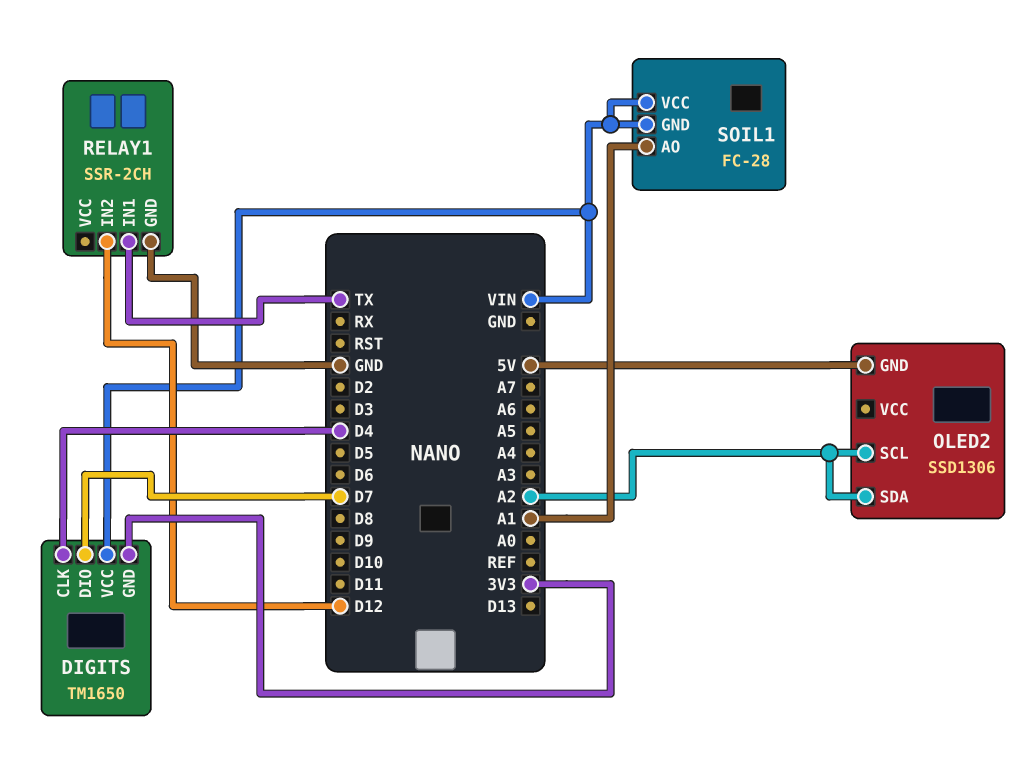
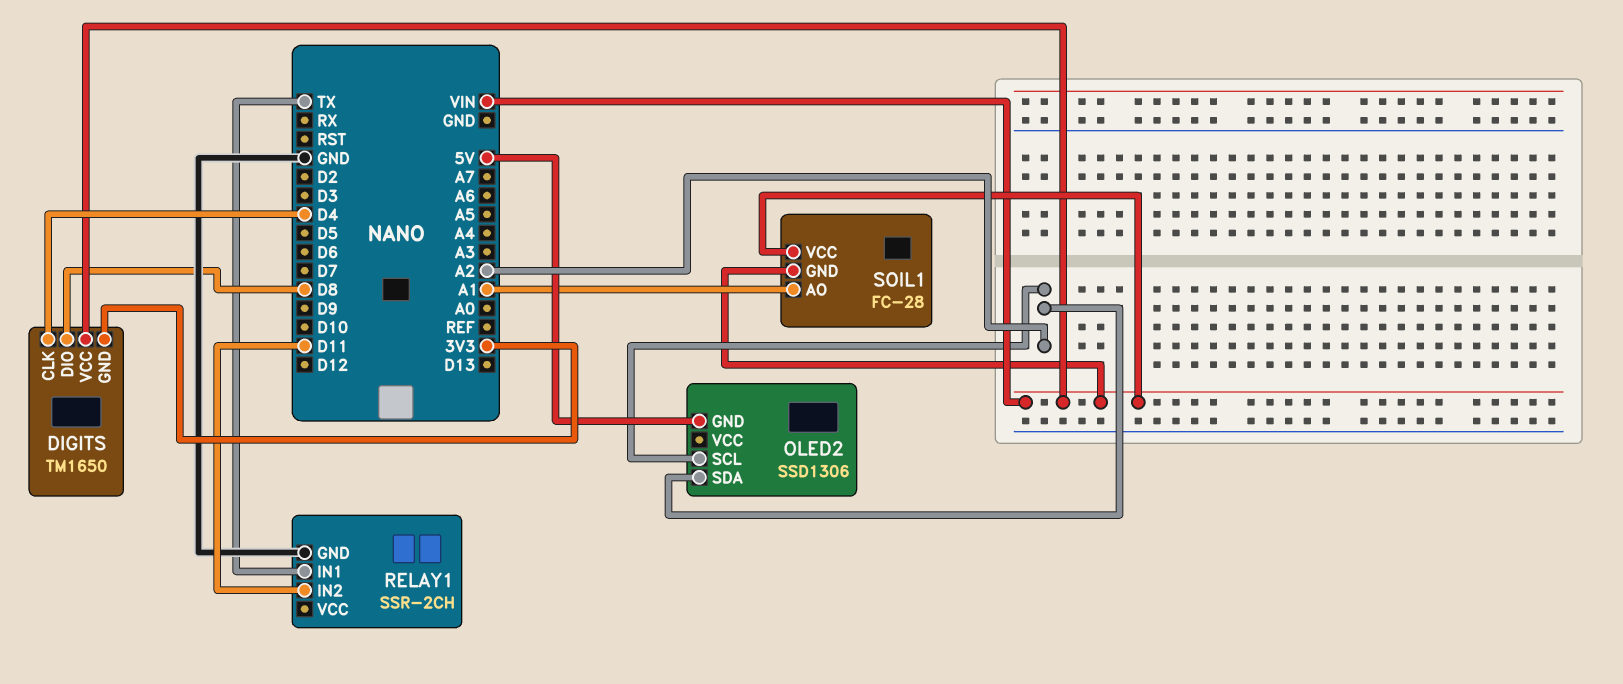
DIGITS pin DIO: D7 -> D8
RELAY1 pin IN2: D12 -> D11

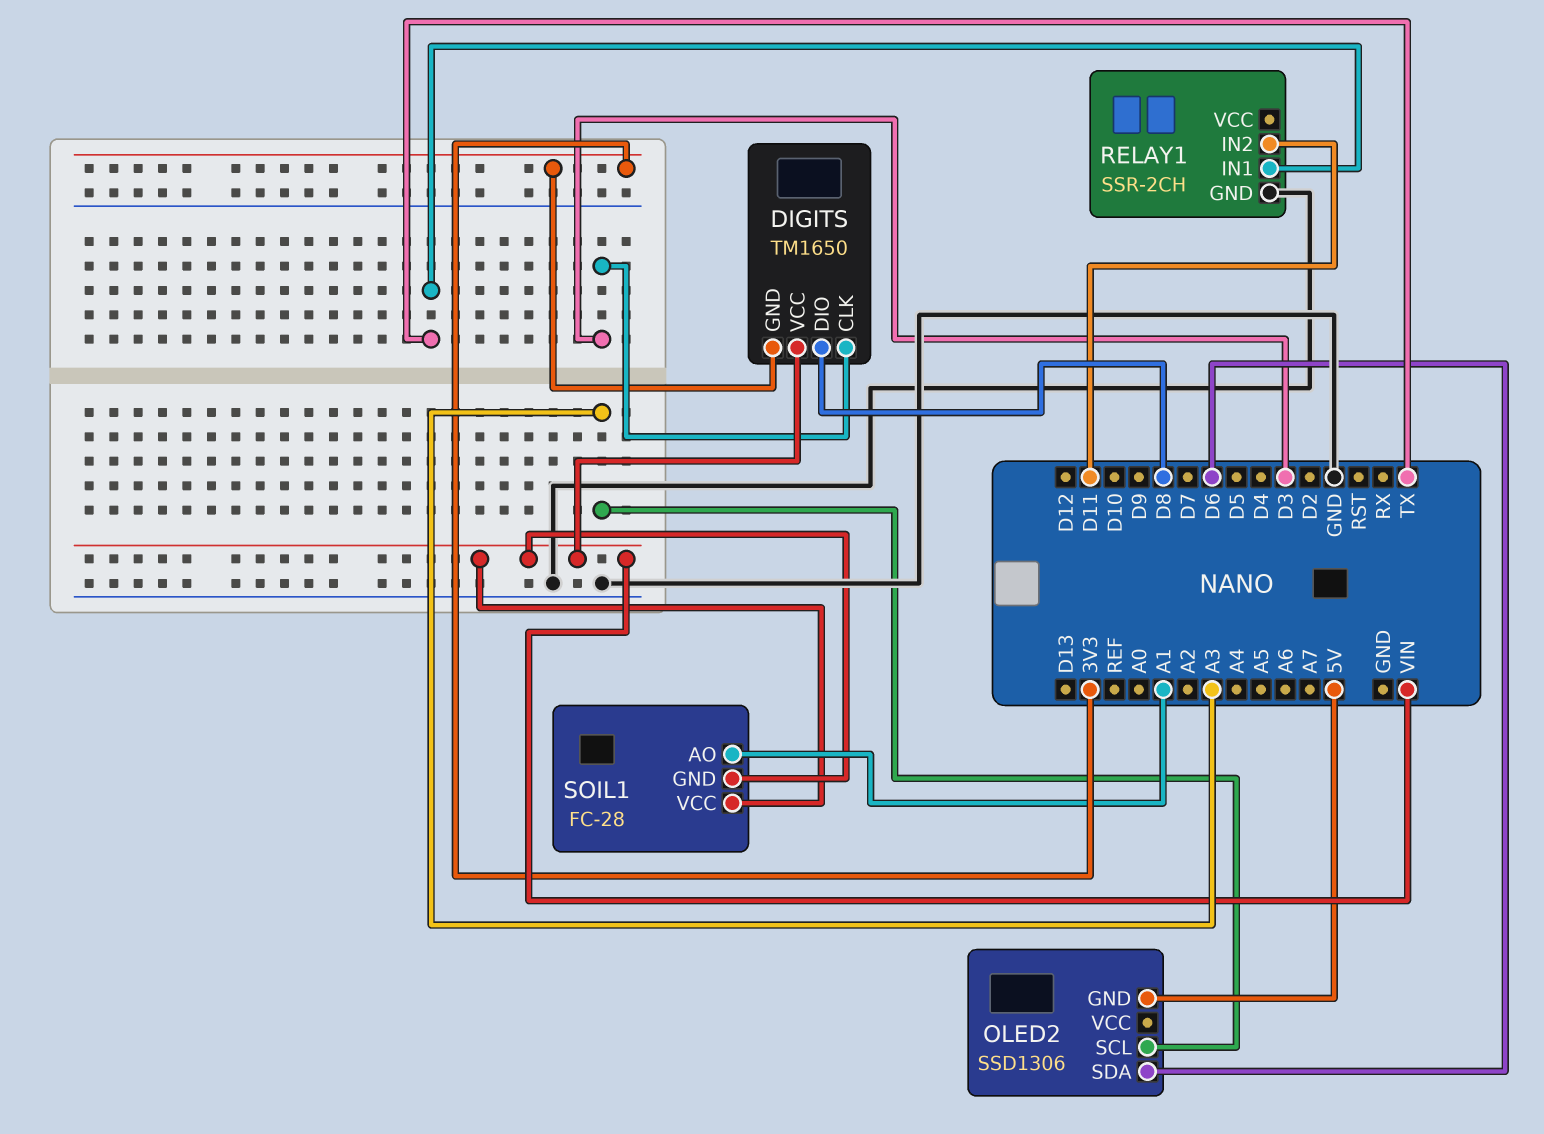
DIGITS pin CLK: D4 -> D3
OLED2 pin SCL: A2 -> A3
OLED2 pin SDA: A2 -> D6

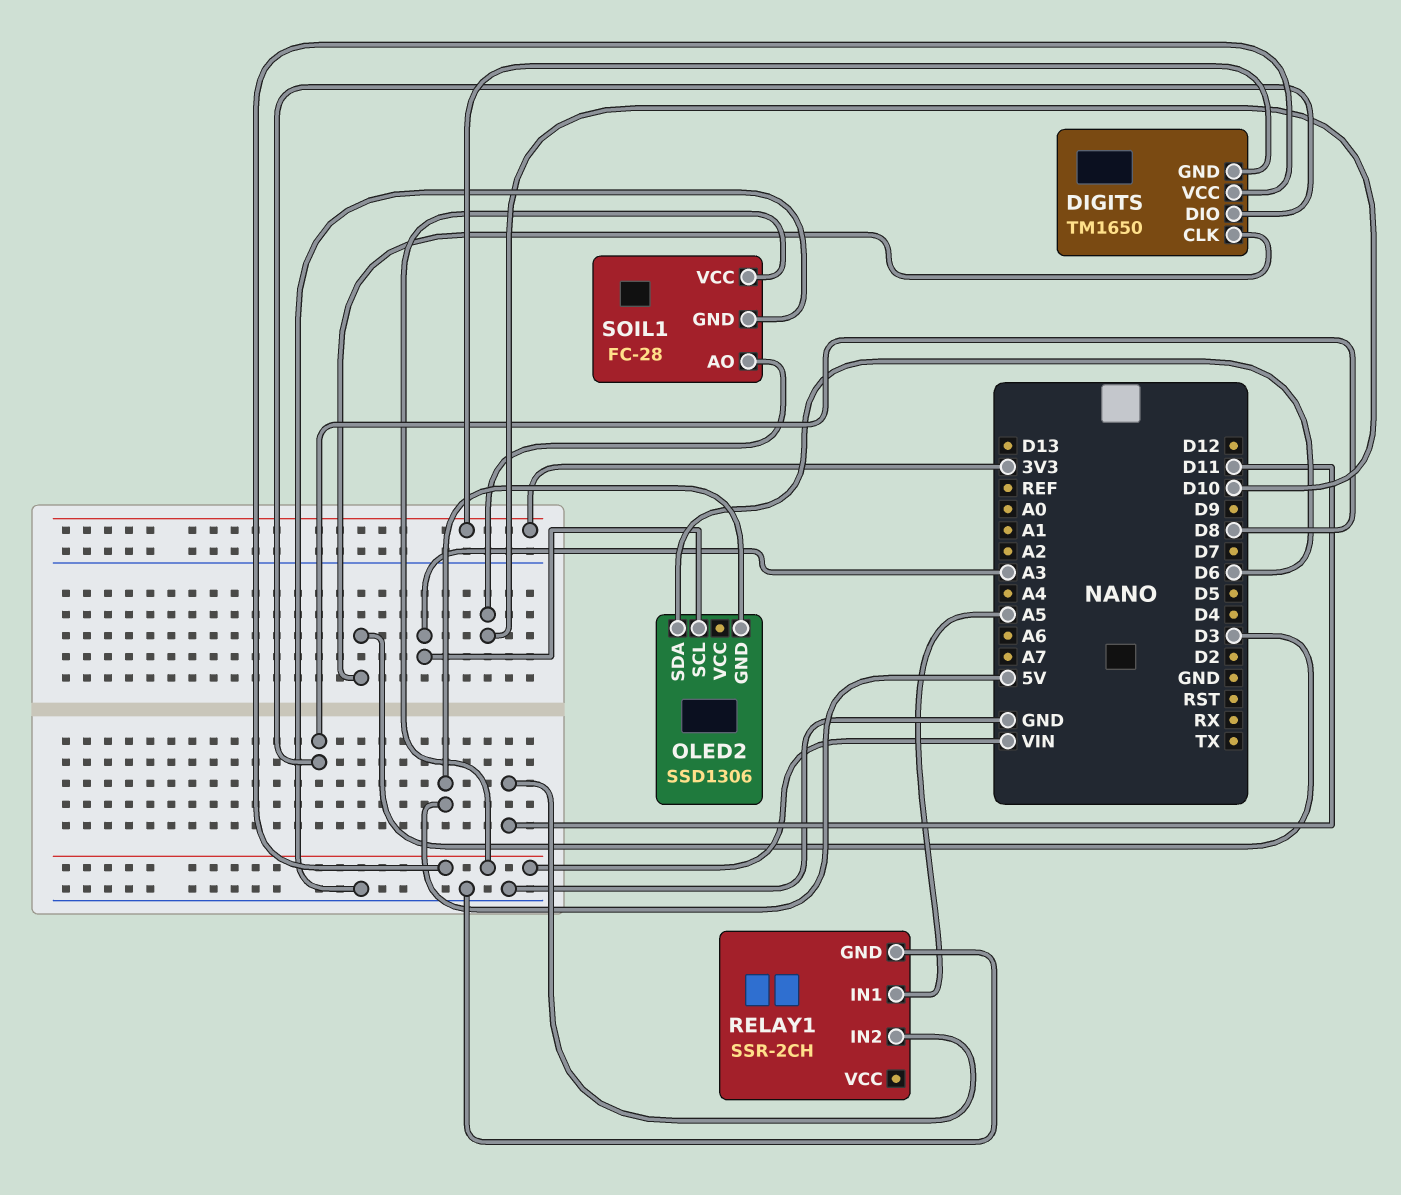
RELAY1 pin IN1: TX -> A5
SOIL1 pin AO: A1 -> D10
SOIL1 pin GND: VIN -> GND

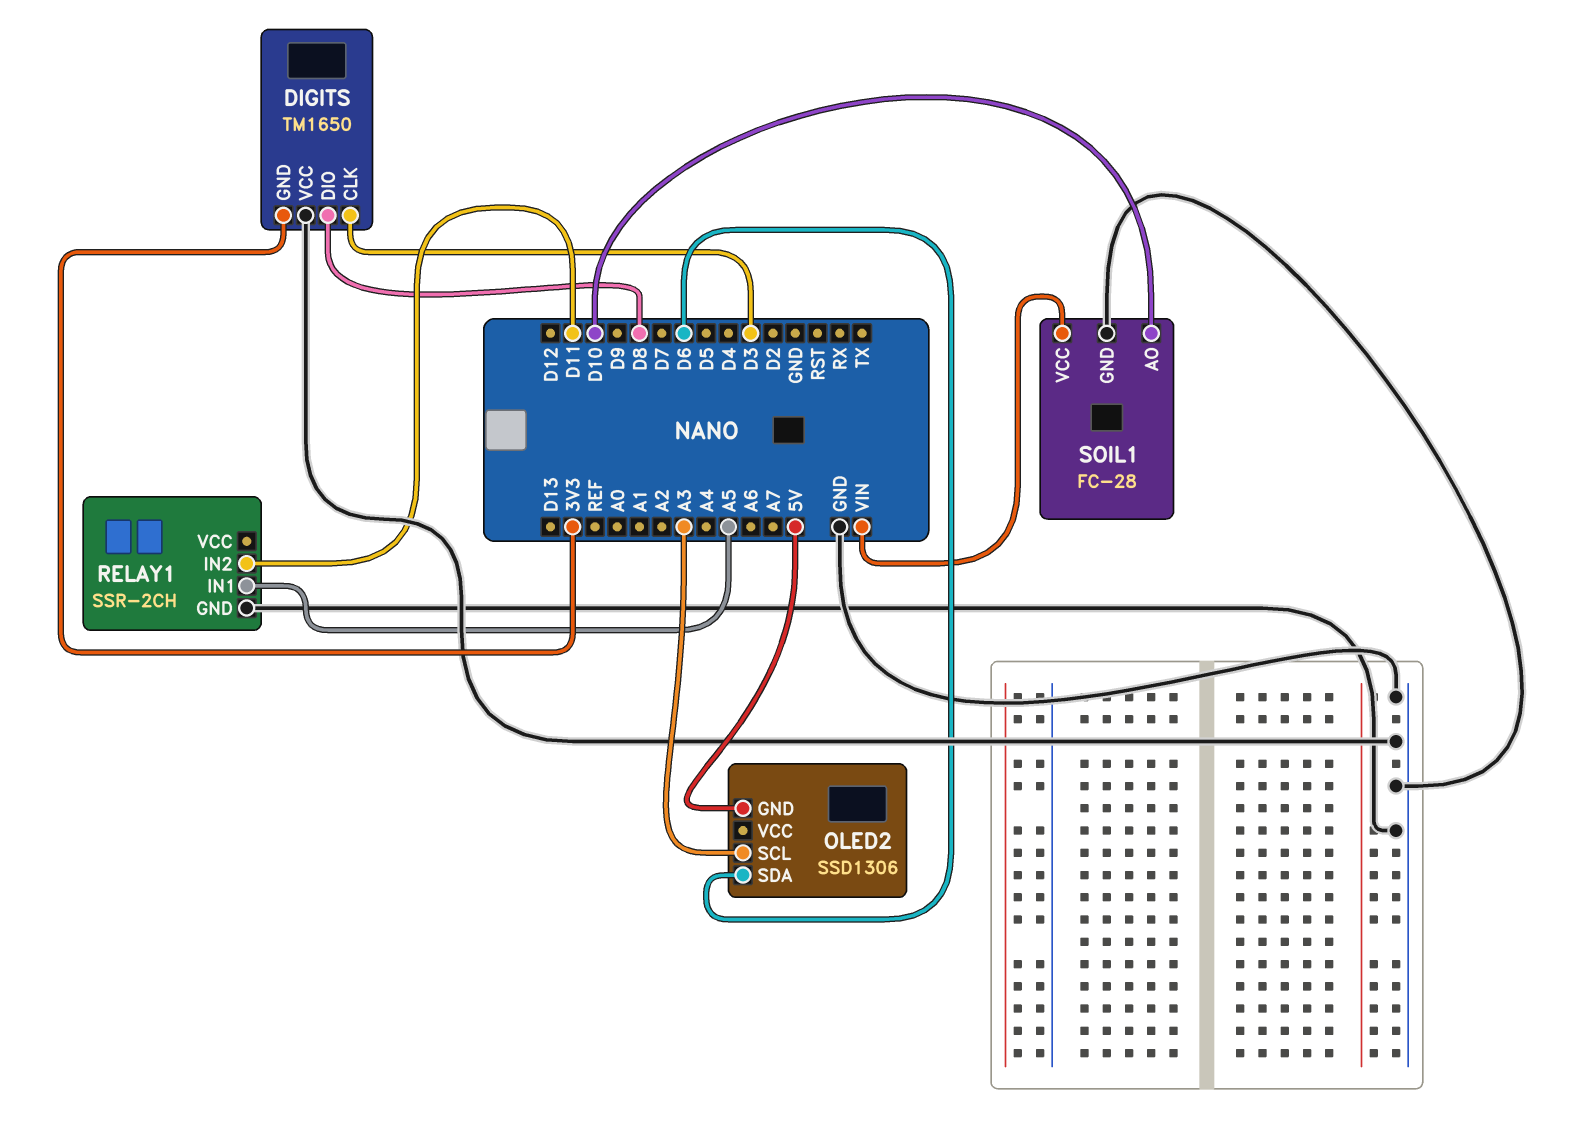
DIGITS pin VCC: VIN -> GND

